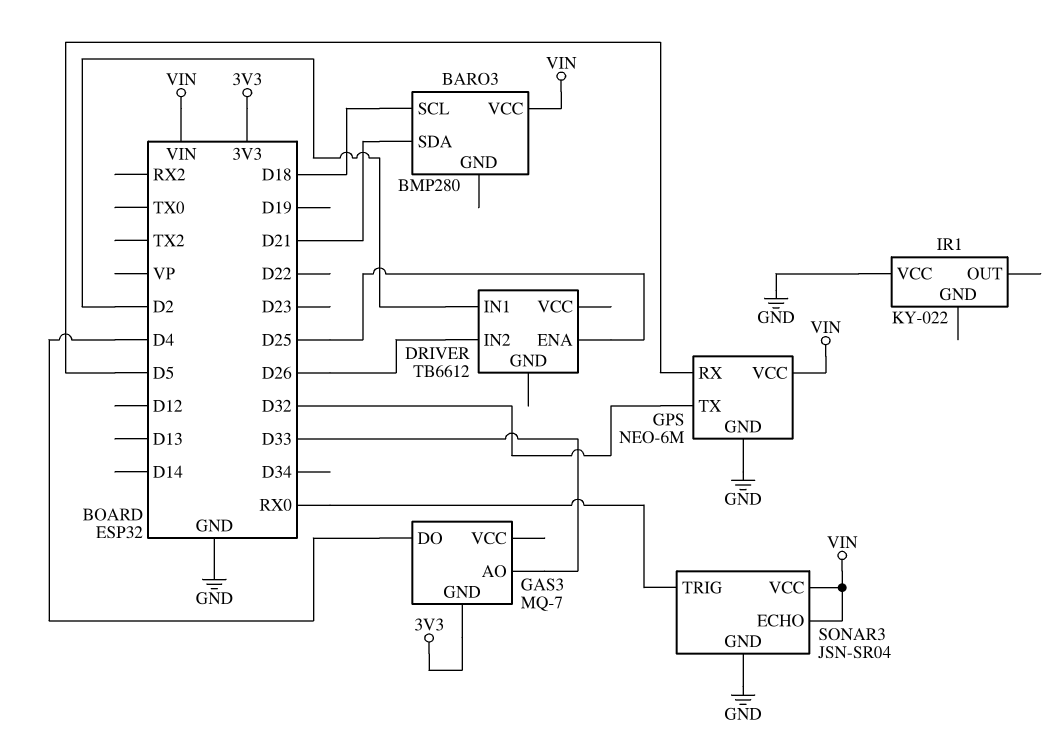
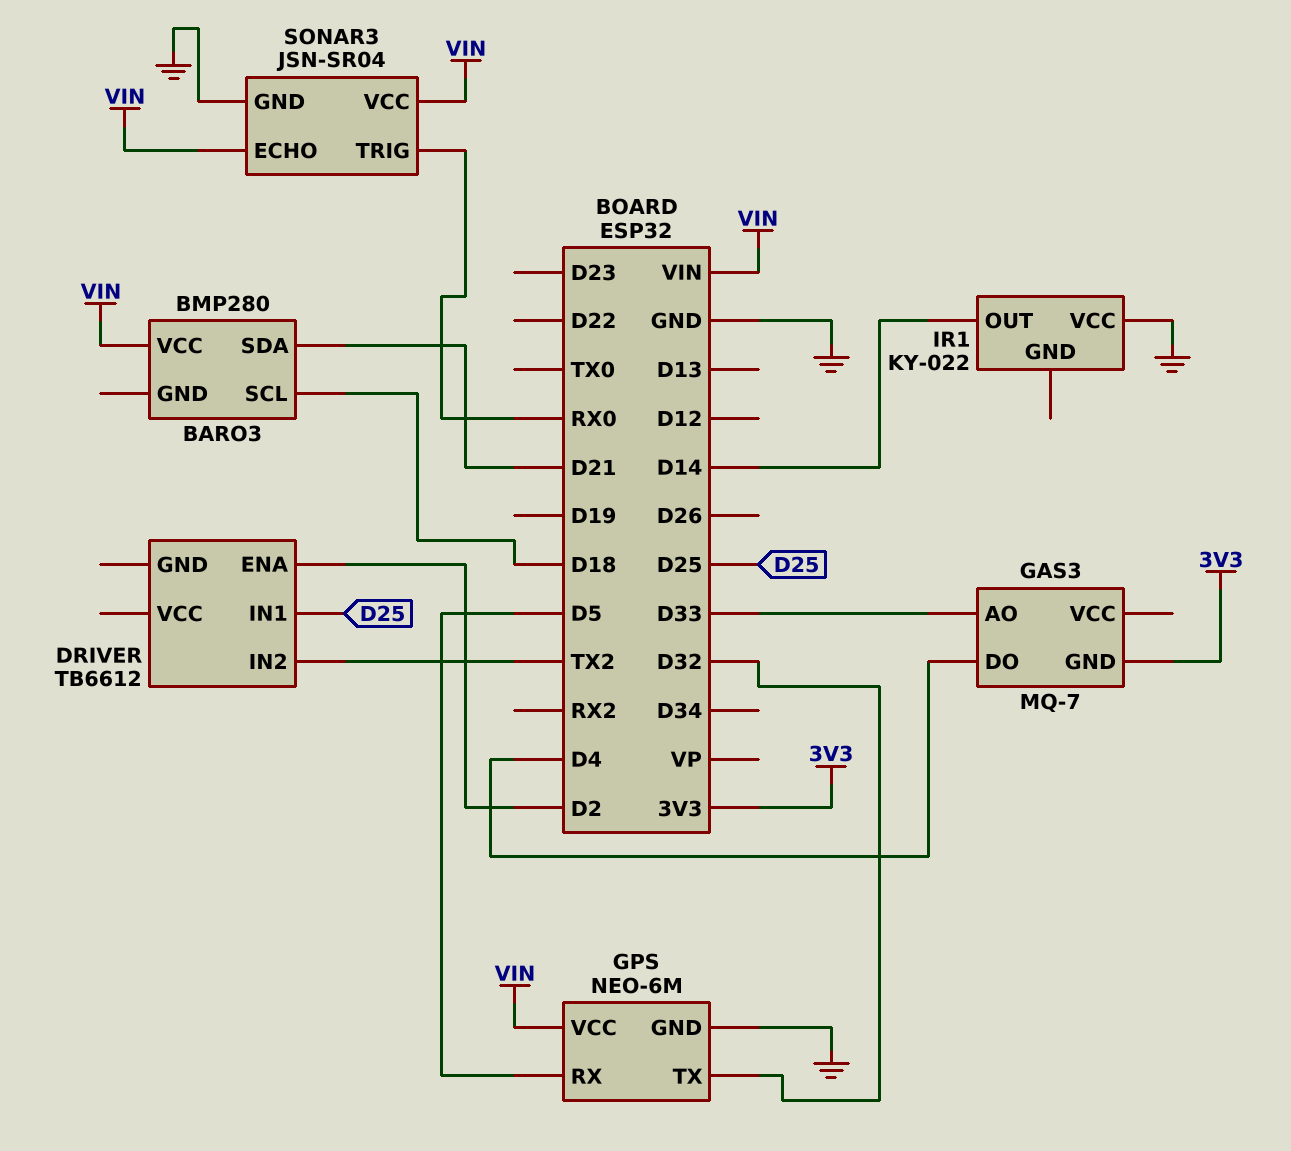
DRIVER pin ENA: D25 -> D2
DRIVER pin IN1: D2 -> D25
DRIVER pin IN2: D26 -> TX2
IR1 pin OUT: none -> D14

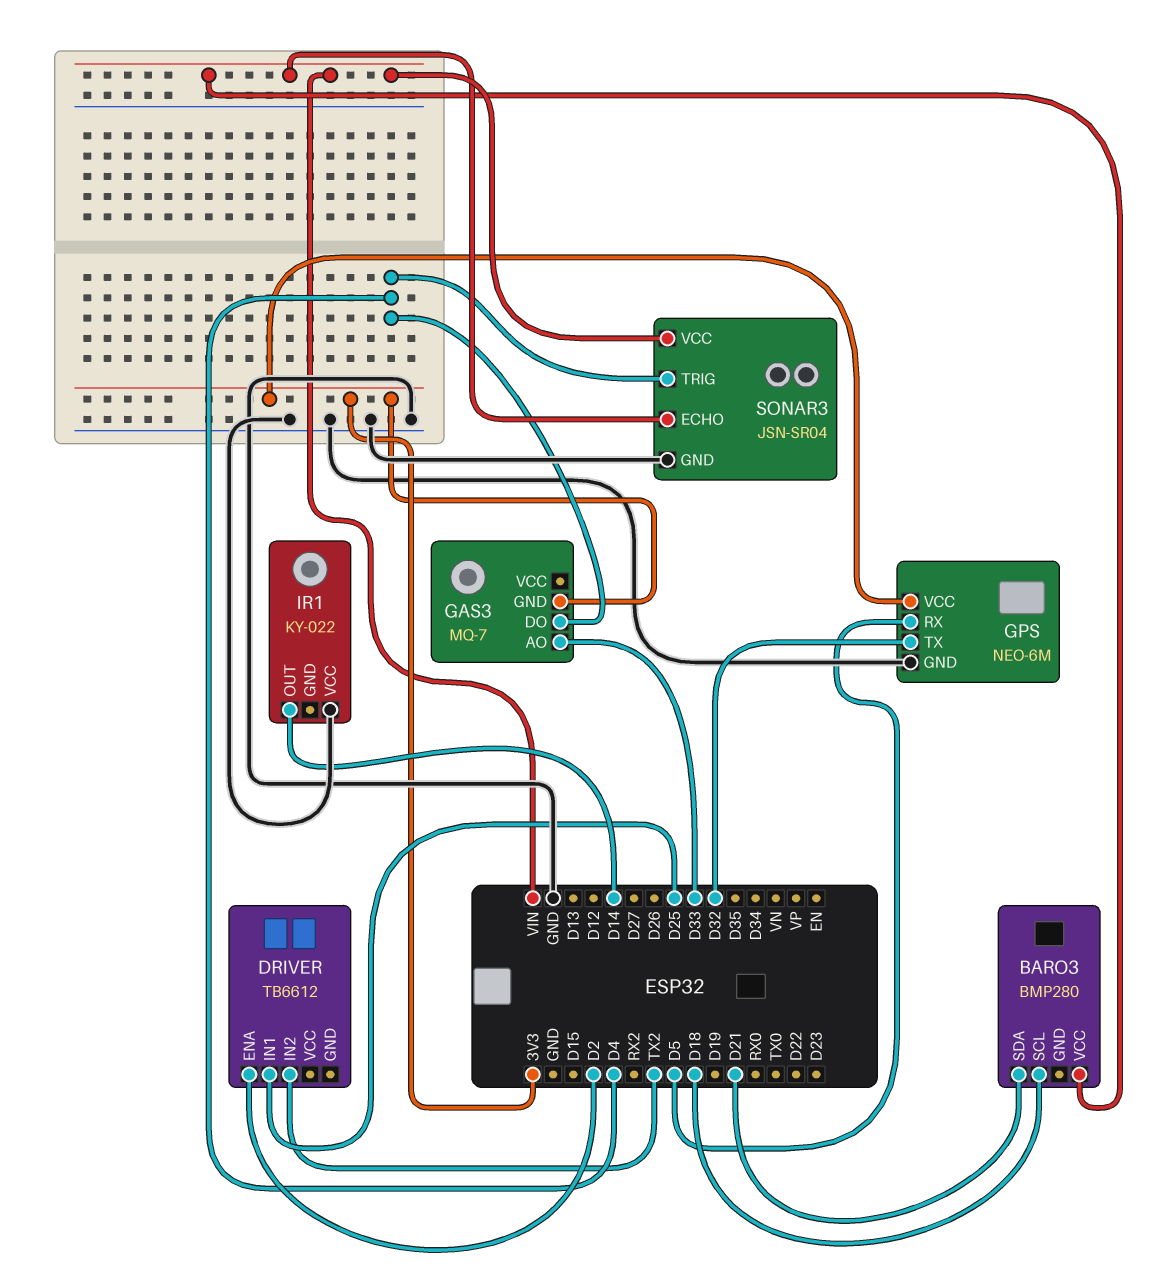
GPS pin VCC: VIN -> 3V3
SONAR3 pin TRIG: RX0 -> D4

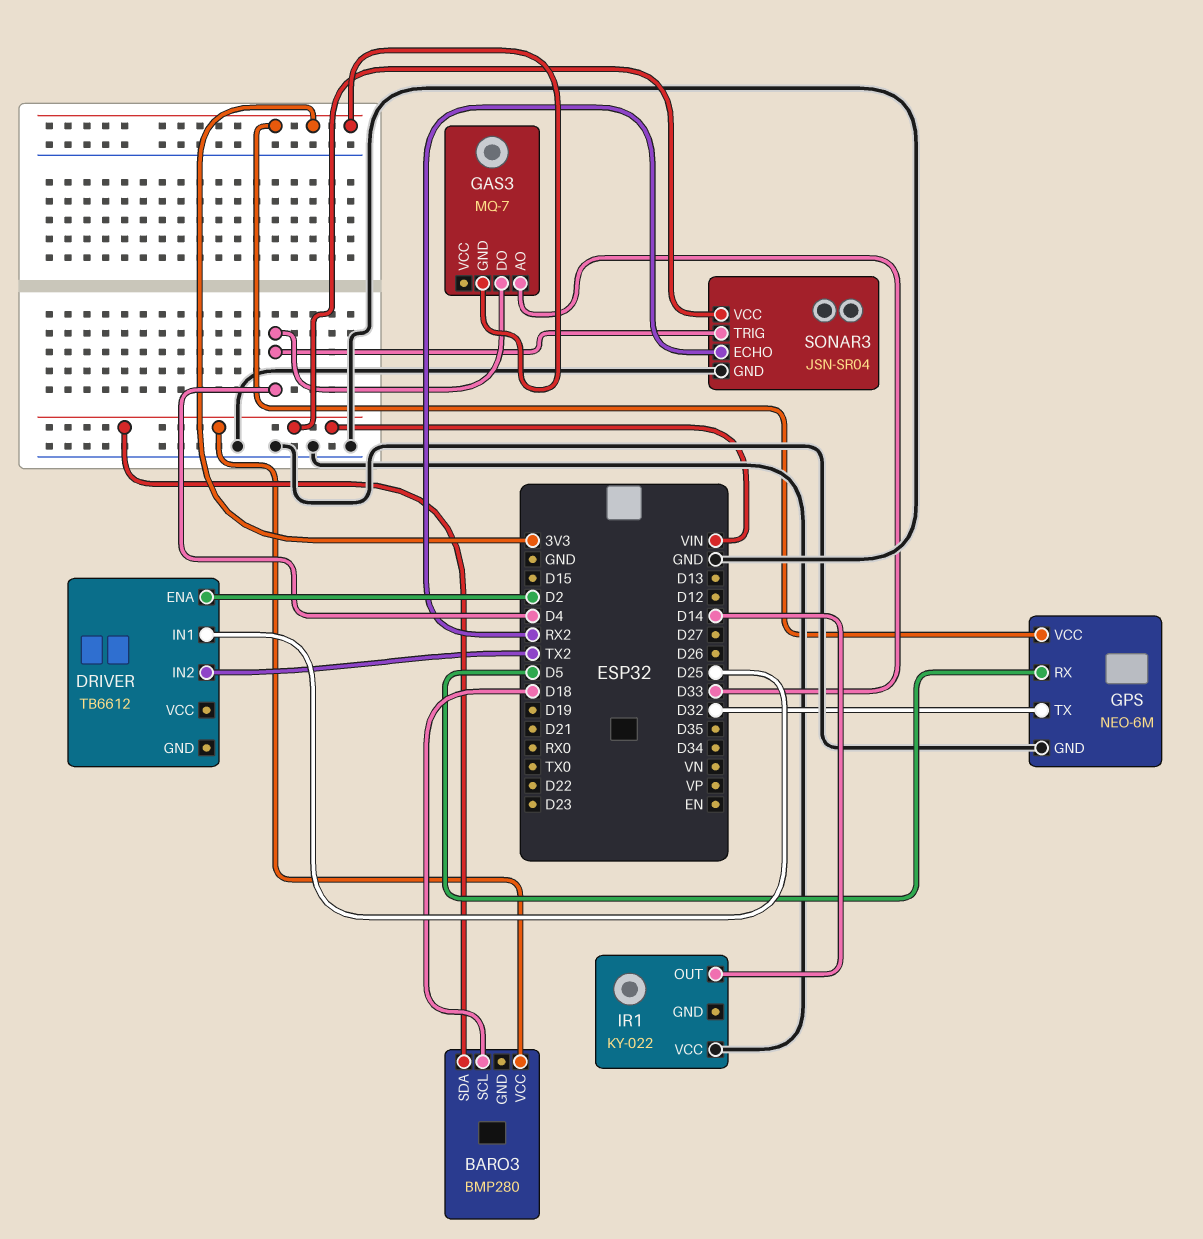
BARO3 pin SDA: D21 -> VIN
SONAR3 pin ECHO: VIN -> RX2

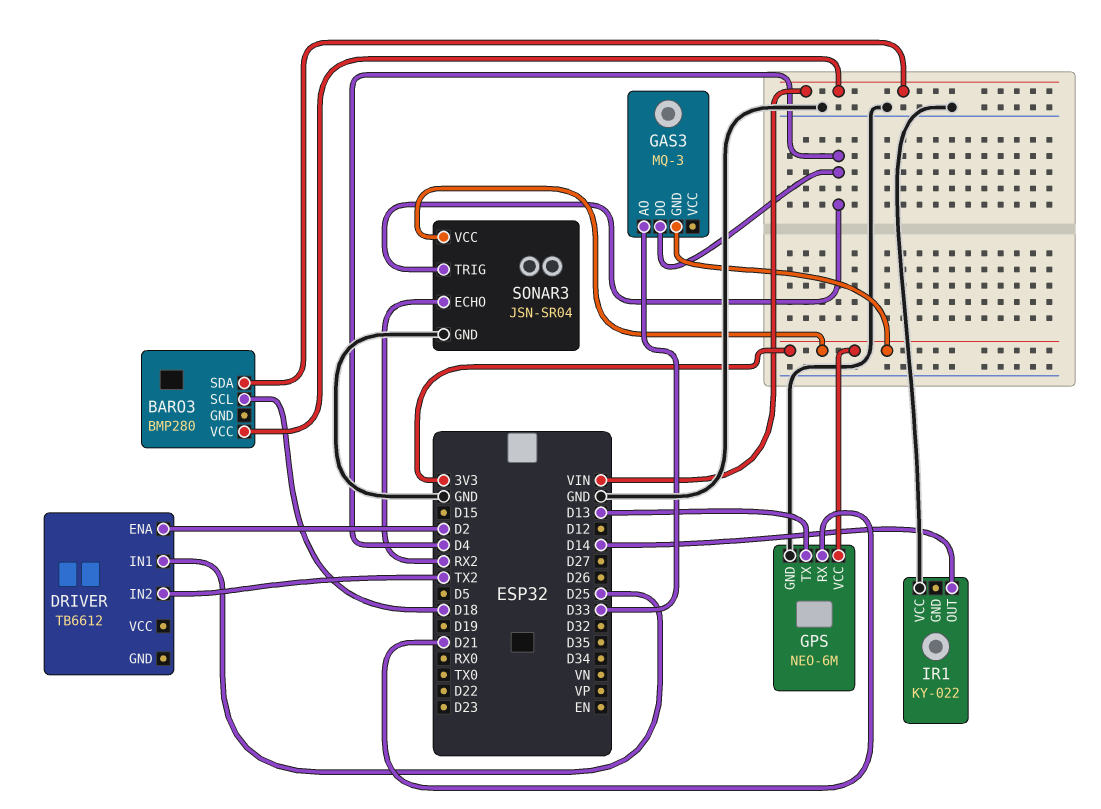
GAS3: MQ-7 -> MQ-3
GPS pin RX: D5 -> D21
GPS pin TX: D32 -> D13
SONAR3 pin VCC: VIN -> 3V3

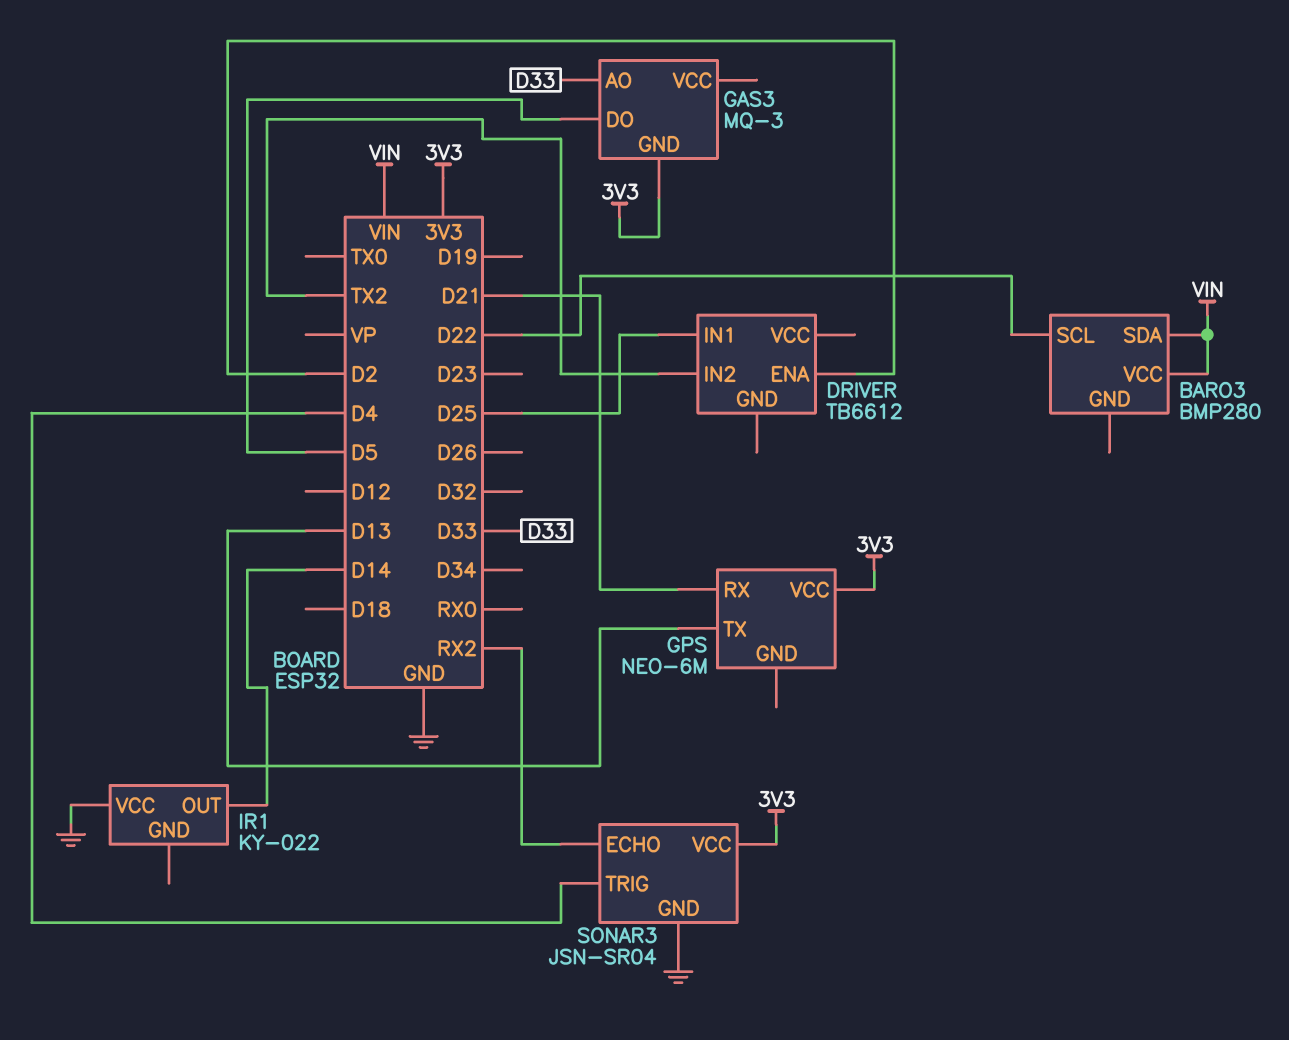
BARO3 pin SCL: D18 -> D22
GAS3 pin DO: D4 -> D5
GPS pin GND: GND -> none

